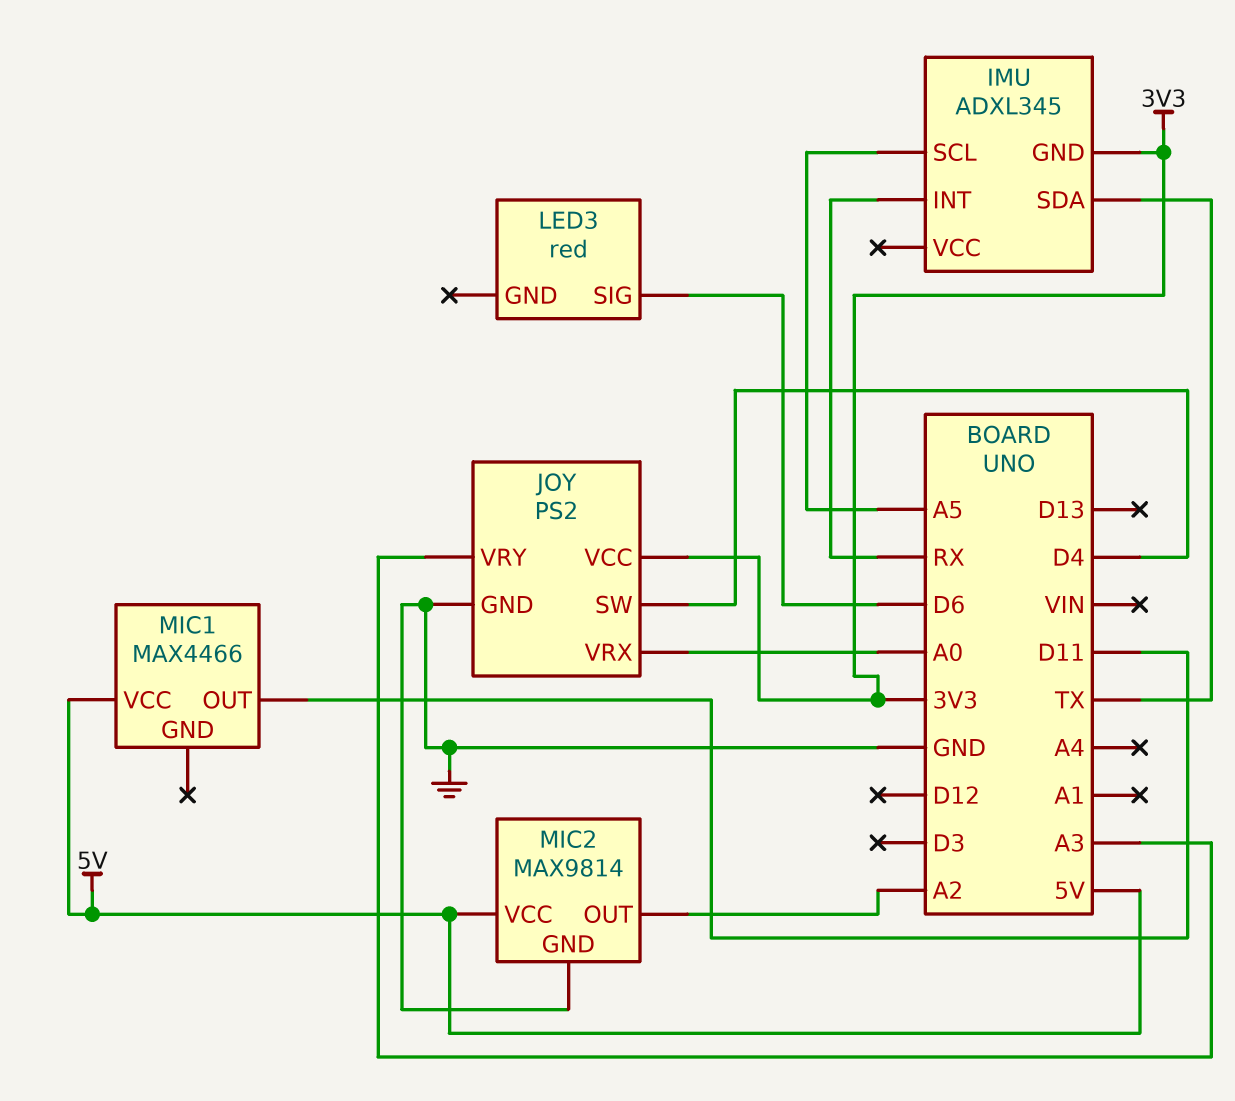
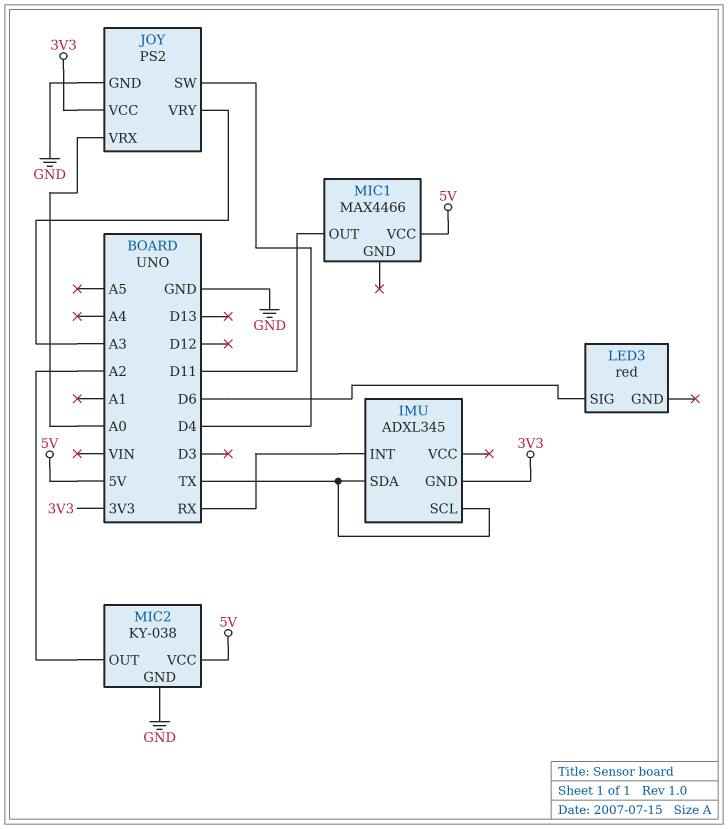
IMU pin SCL: A5 -> TX
MIC2: MAX9814 -> KY-038

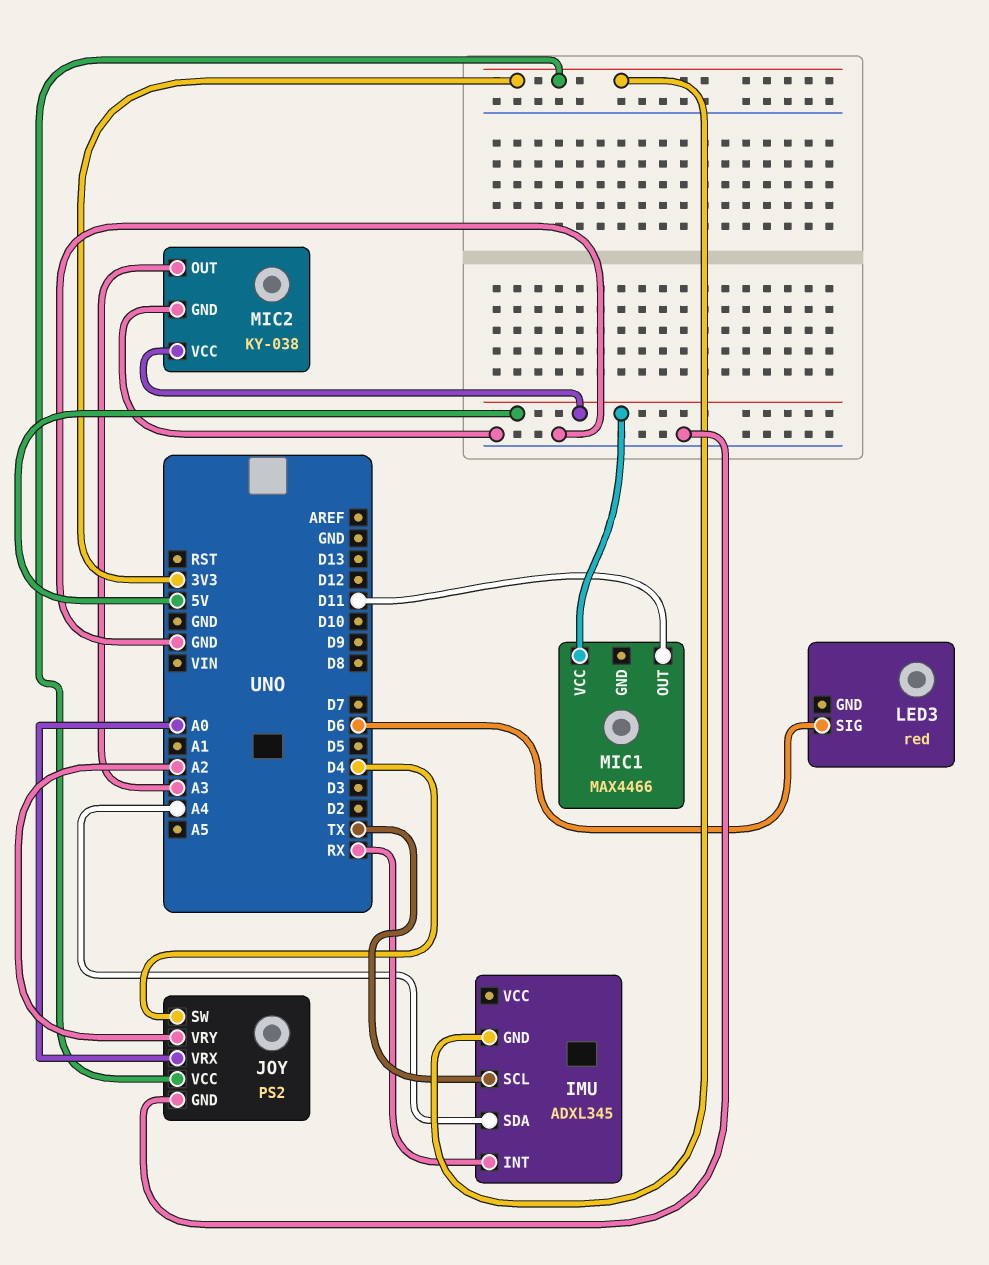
IMU pin SDA: TX -> A4
JOY pin VRY: A3 -> A2
MIC2 pin OUT: A2 -> A3

